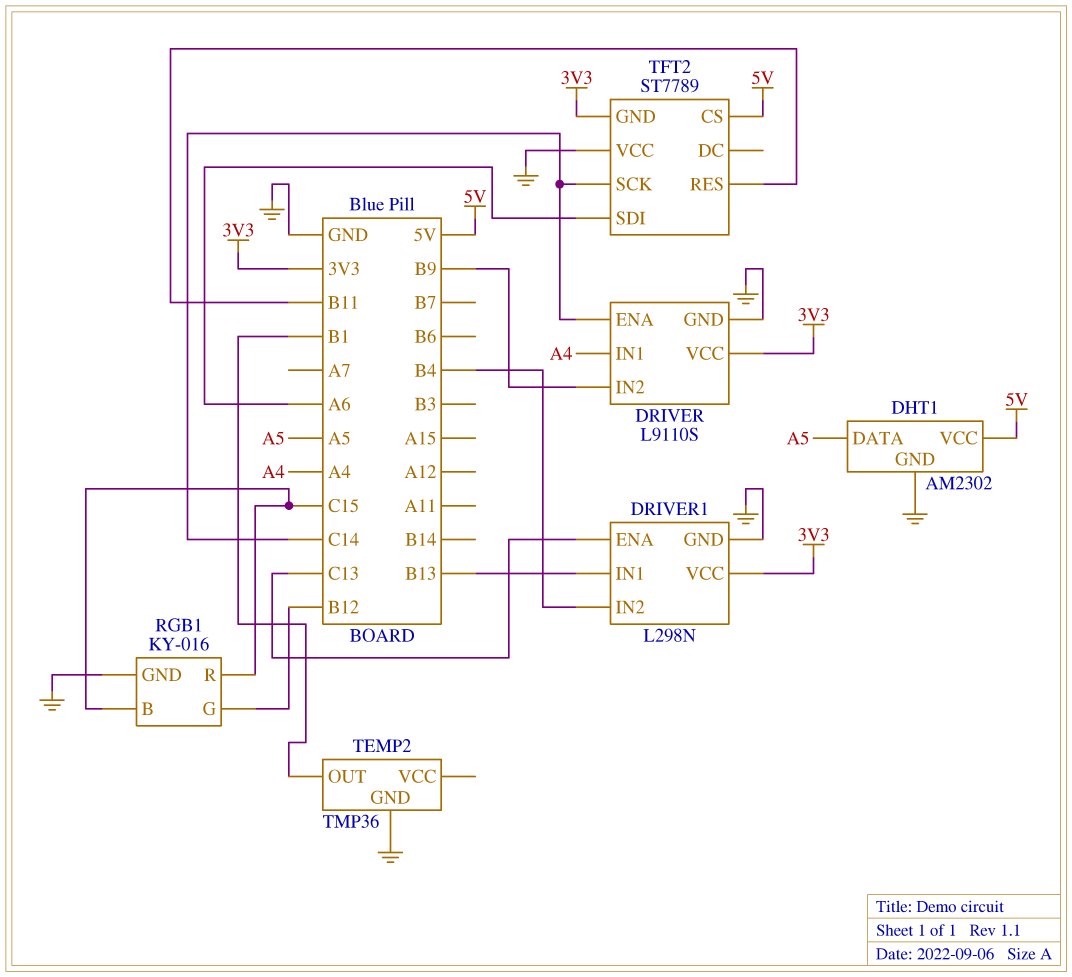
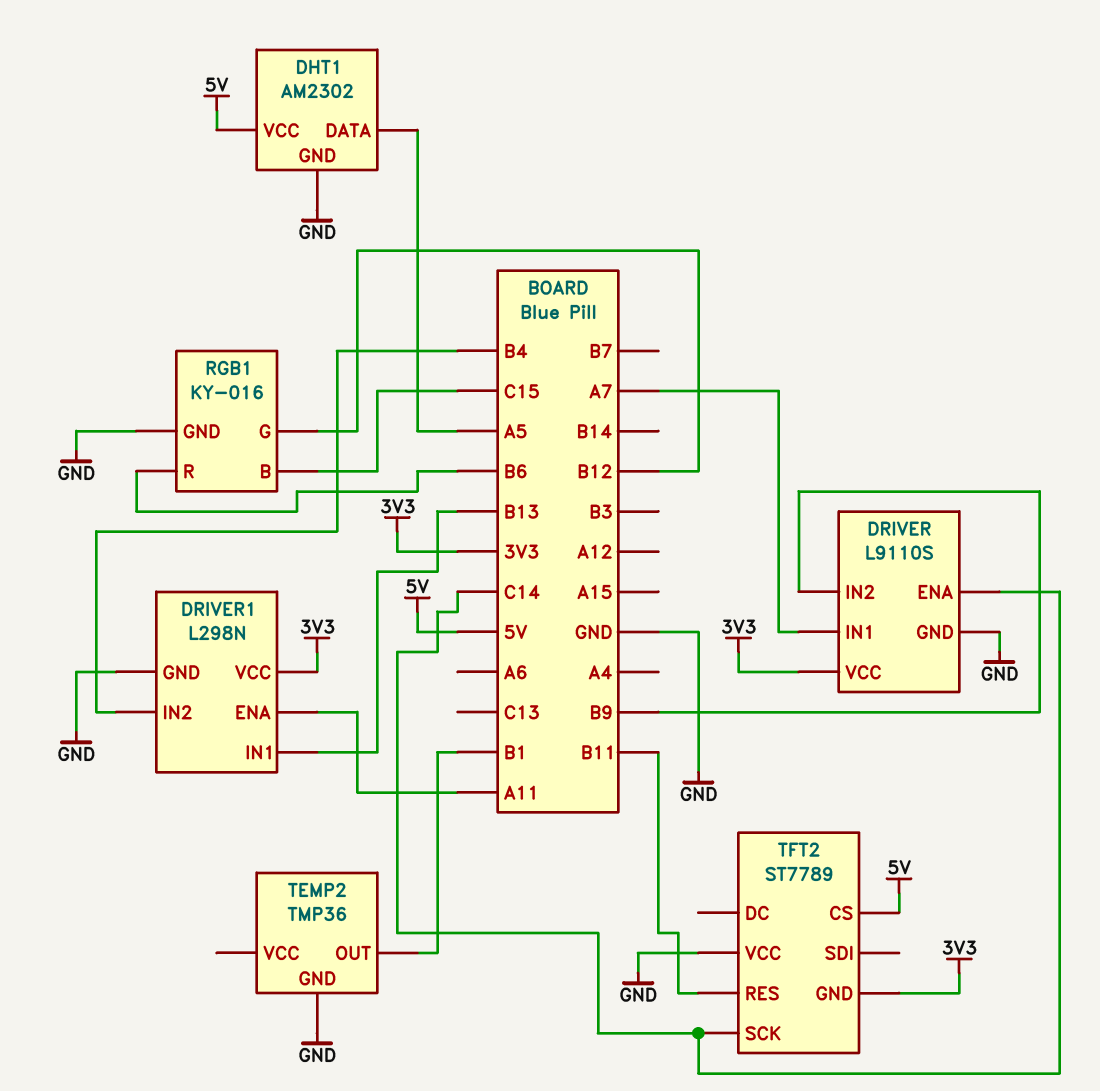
DRIVER pin IN1: A4 -> A7
DRIVER1 pin ENA: C13 -> A11
RGB1 pin R: C15 -> B6
TFT2 pin SDI: A6 -> none

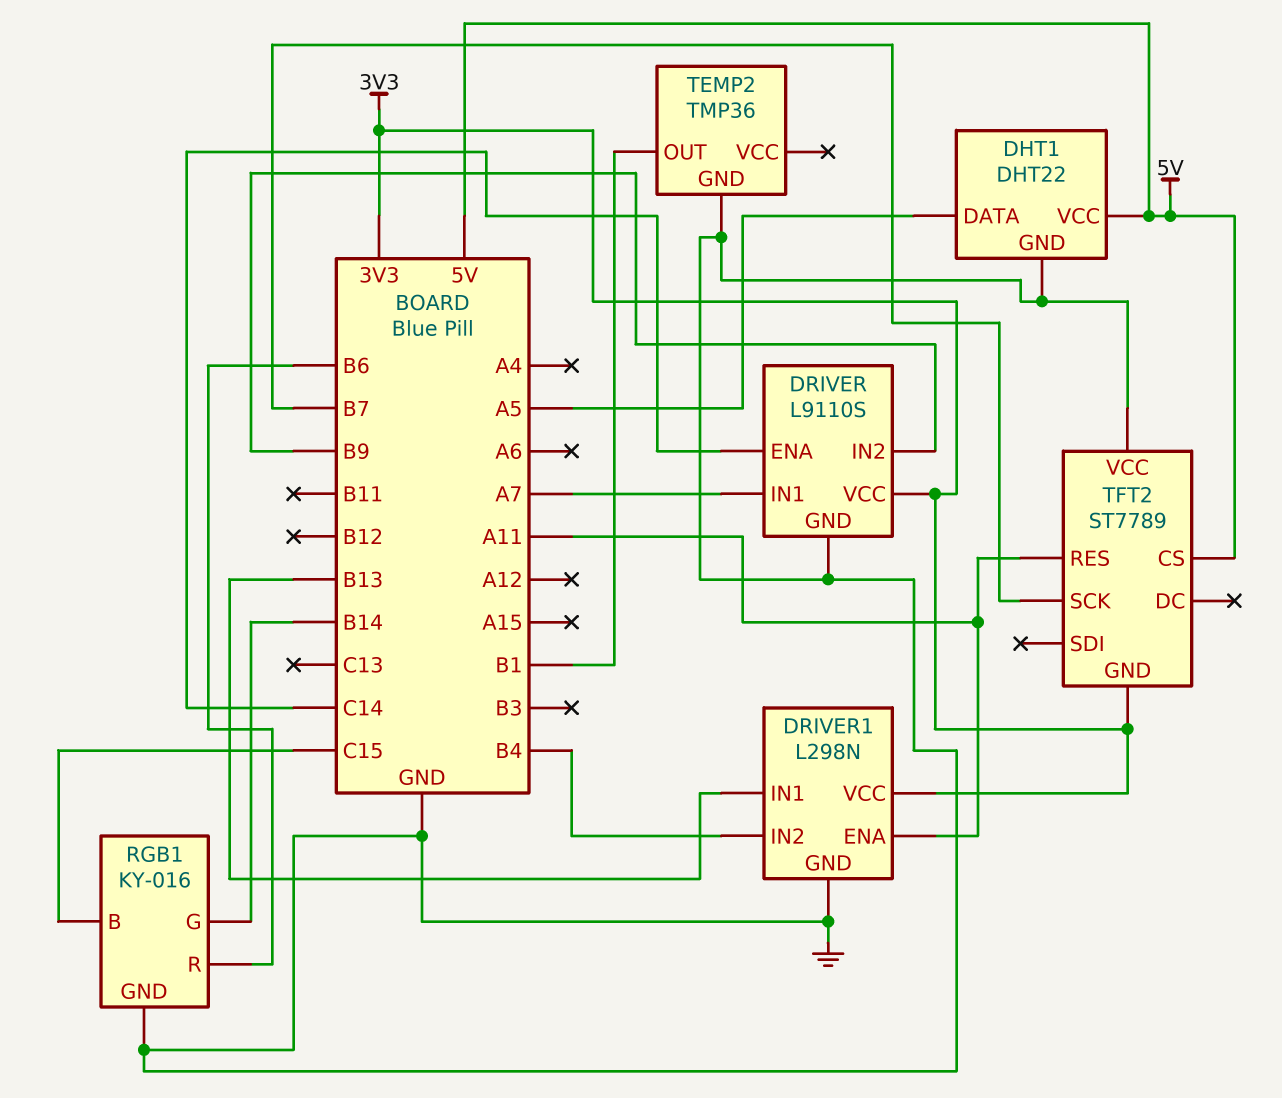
DHT1: AM2302 -> DHT22
RGB1 pin G: B12 -> B14
TFT2 pin RES: B11 -> A11
TFT2 pin SCK: C14 -> B7

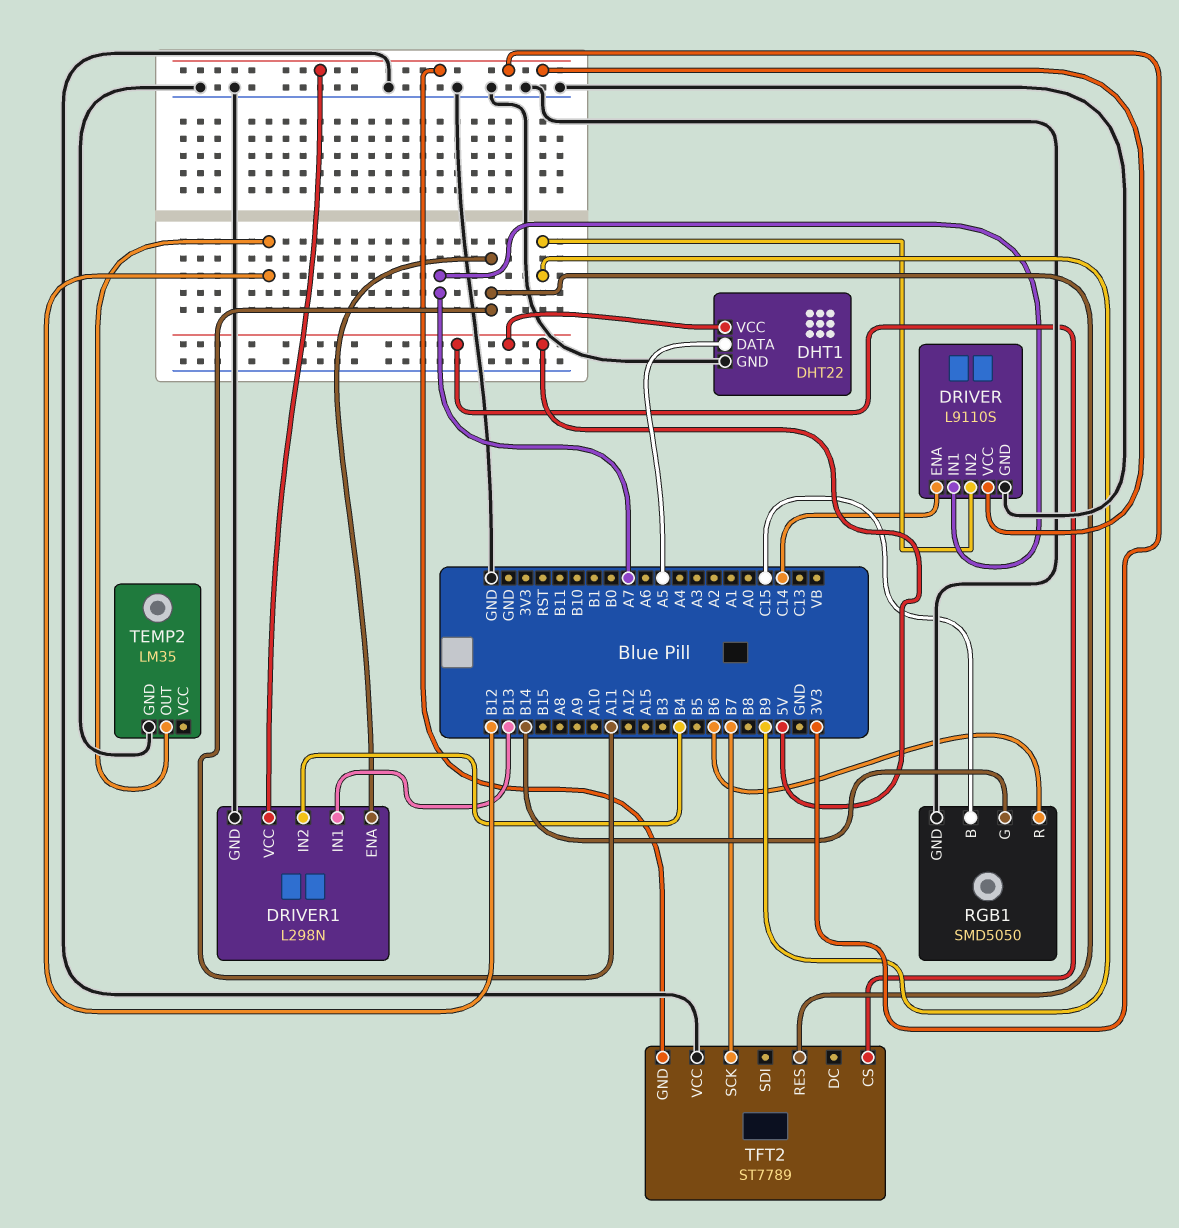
RGB1: KY-016 -> SMD5050
TEMP2: TMP36 -> LM35
TEMP2 pin OUT: B1 -> B12

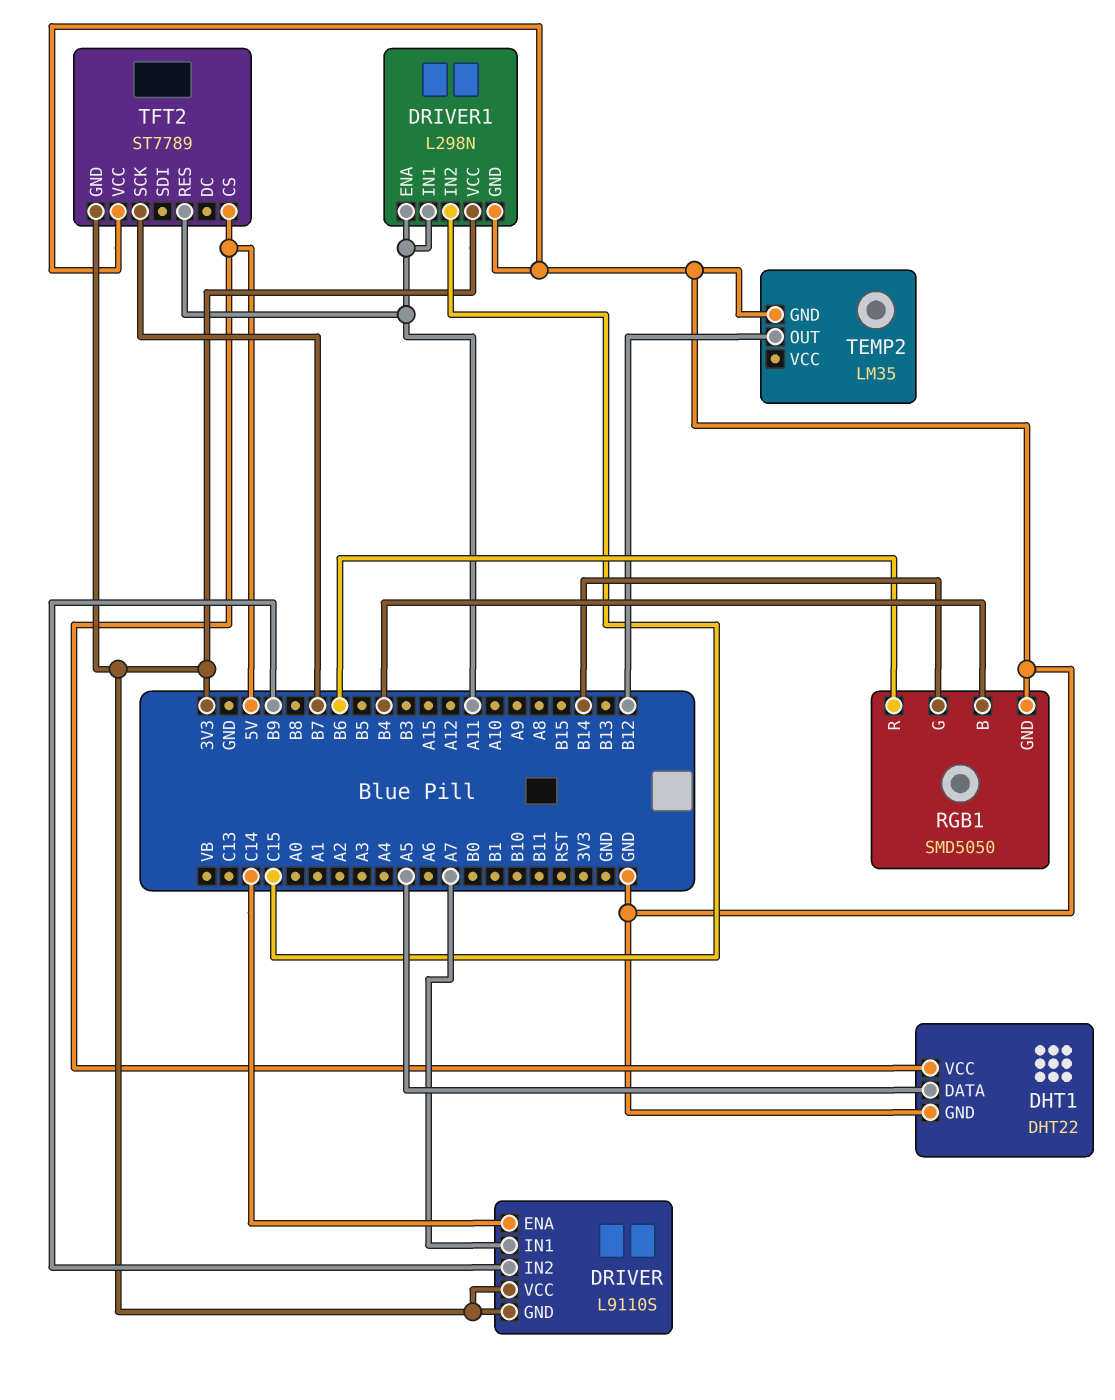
DRIVER pin GND: GND -> 3V3
DRIVER1 pin IN1: B13 -> A11
DRIVER1 pin IN2: B4 -> C15
RGB1 pin B: C15 -> B4

